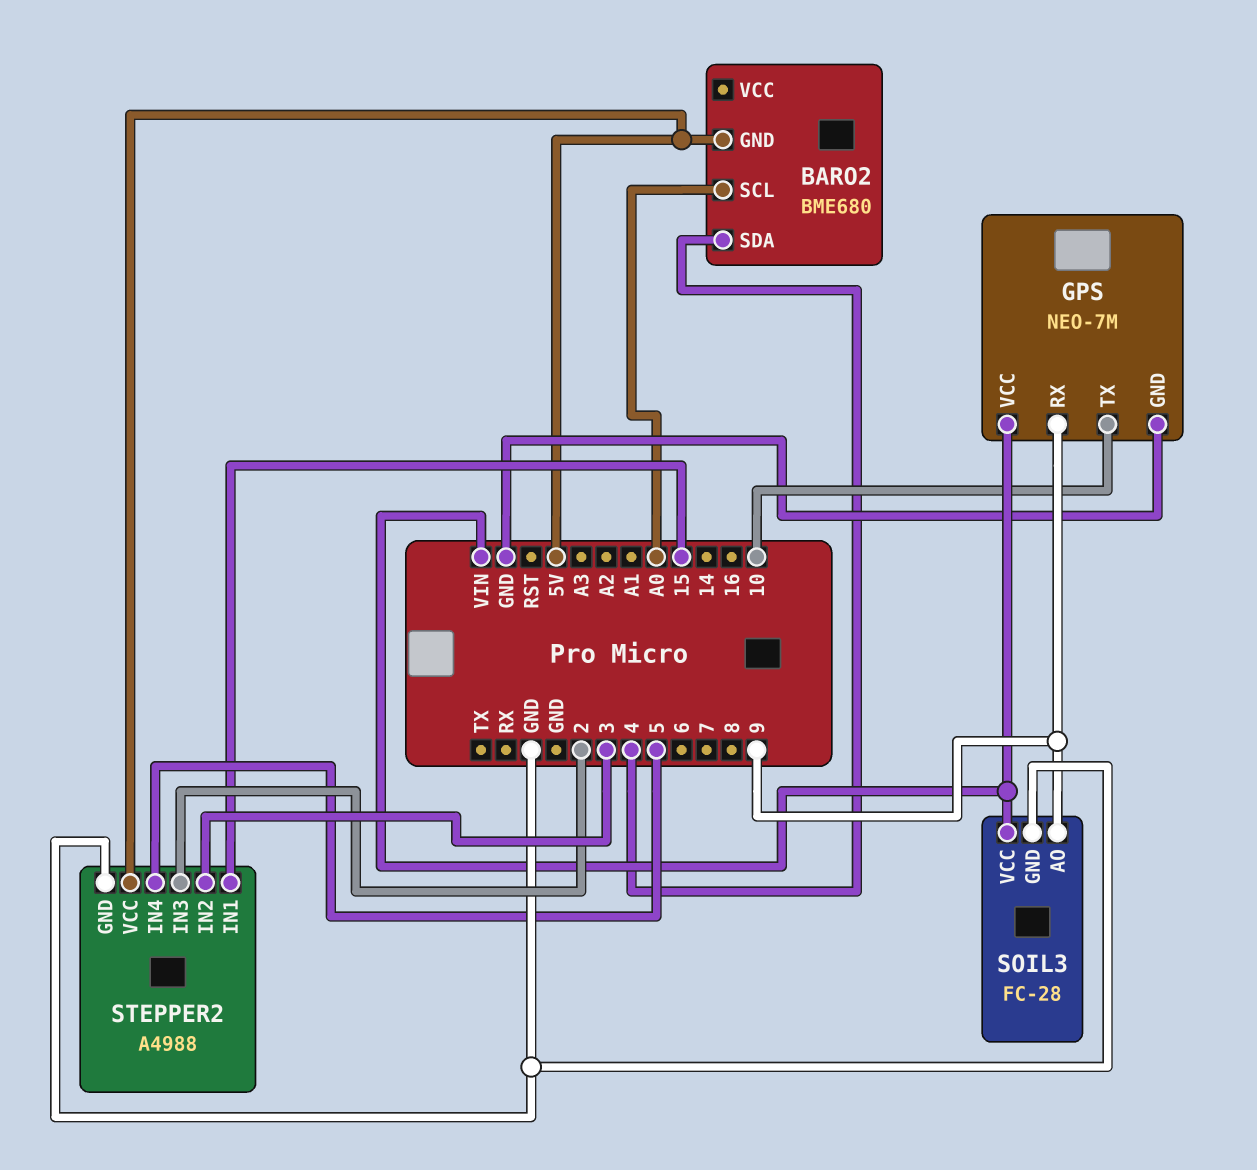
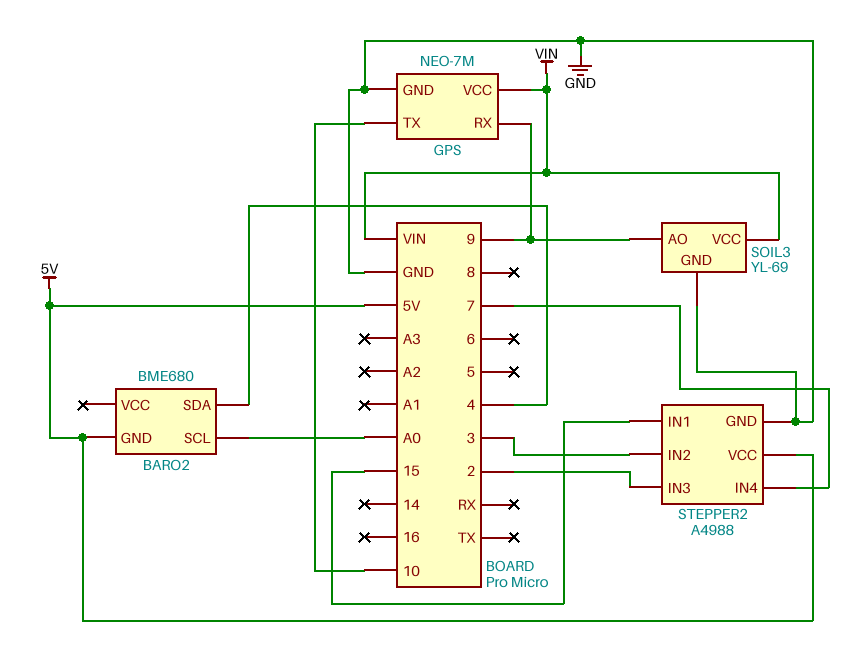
SOIL3: FC-28 -> YL-69
STEPPER2 pin IN4: 5 -> 7

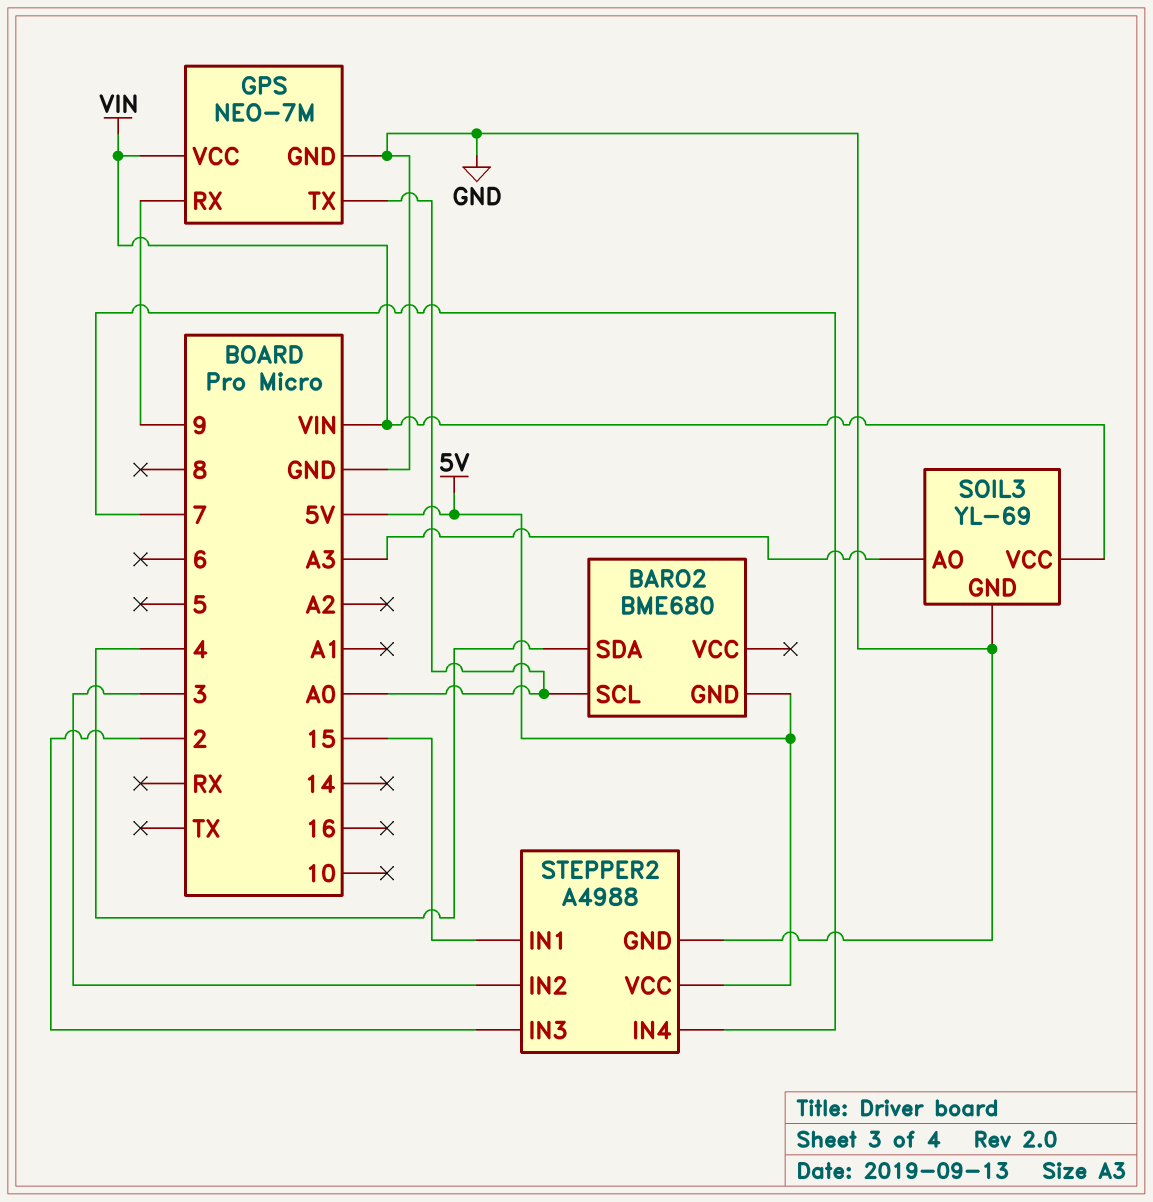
GPS pin TX: 10 -> A0
SOIL3 pin AO: 9 -> A3

